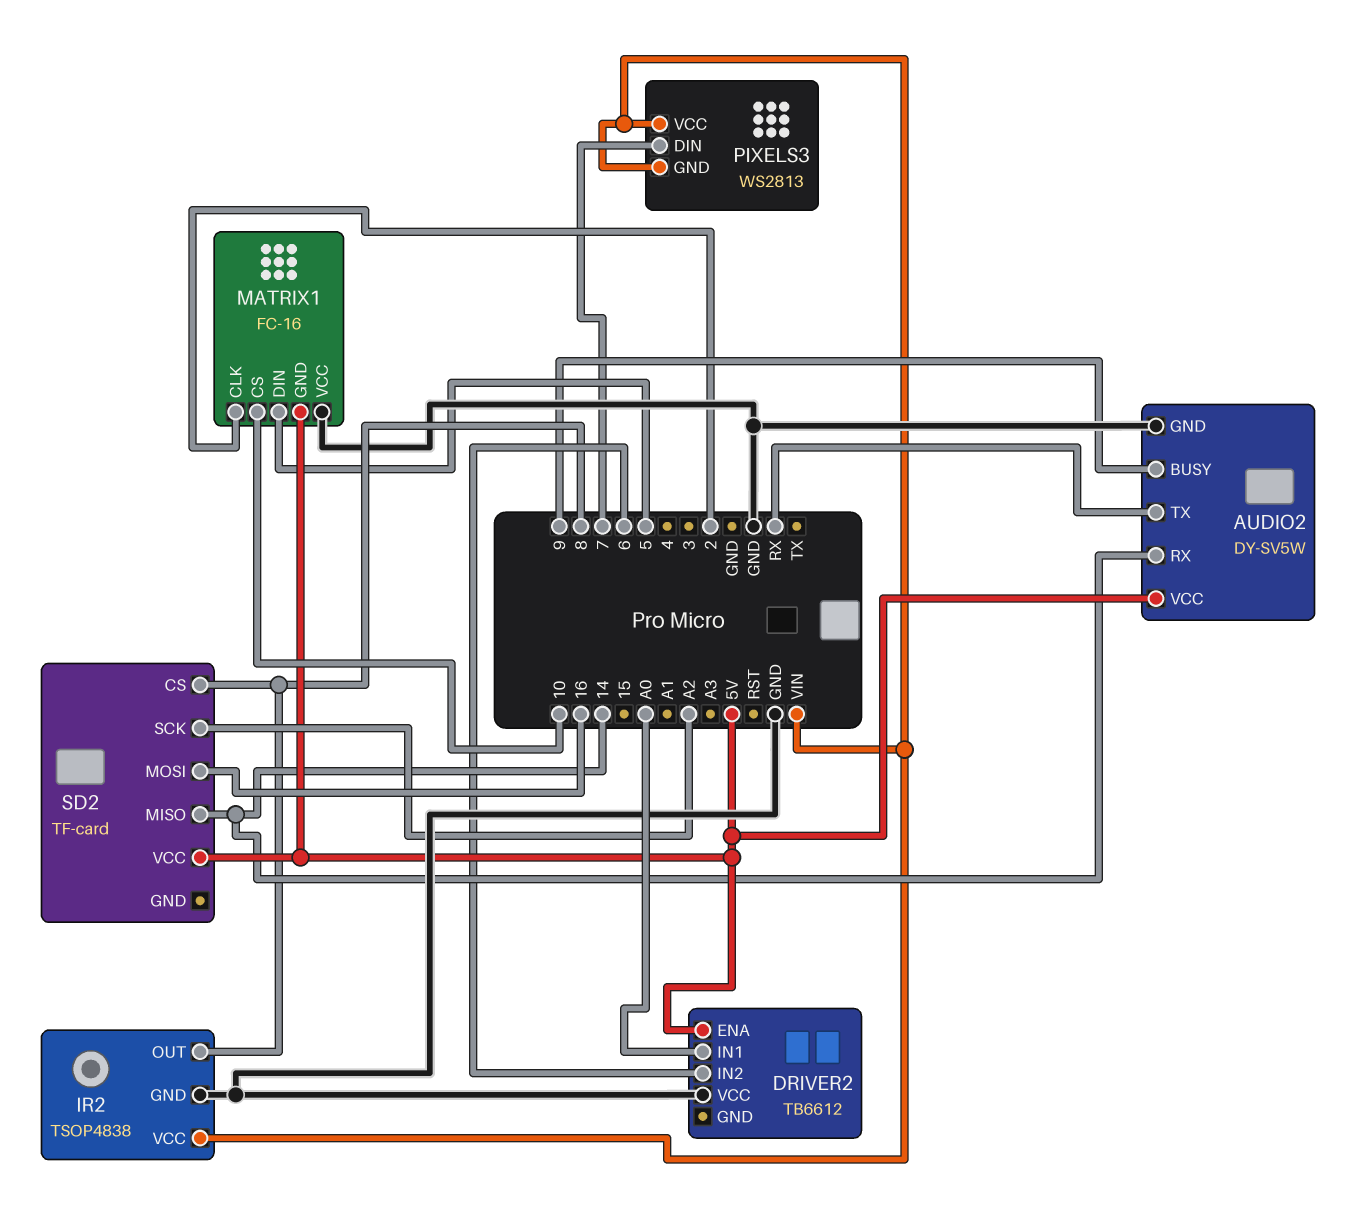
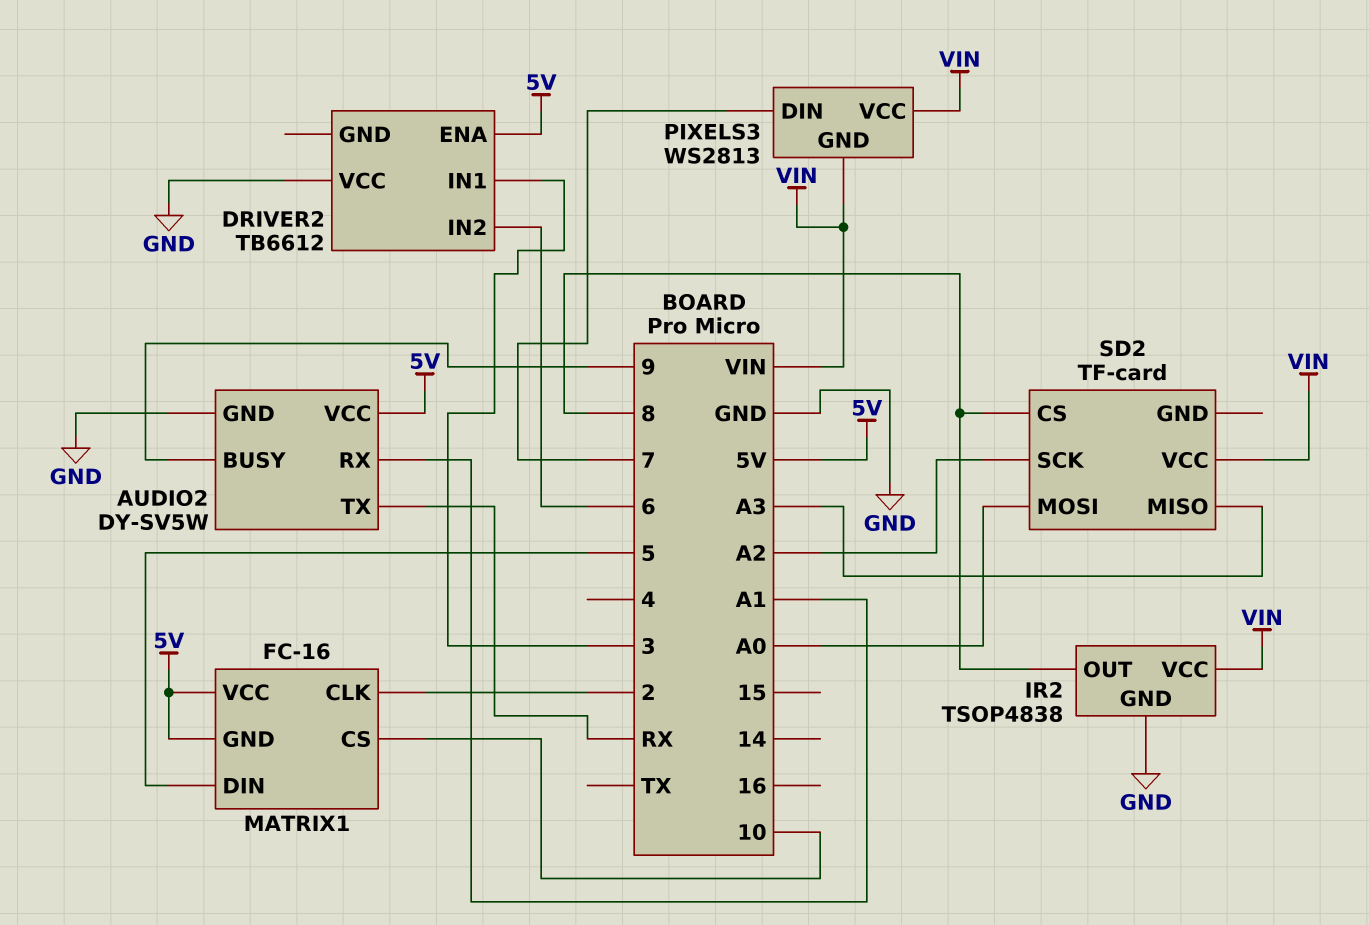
AUDIO2 pin RX: 14 -> A1
DRIVER2 pin IN1: A0 -> 3
MATRIX1 pin VCC: GND -> 5V
SD2 pin MISO: 14 -> A3
SD2 pin MOSI: 16 -> A0
SD2 pin VCC: 5V -> VIN

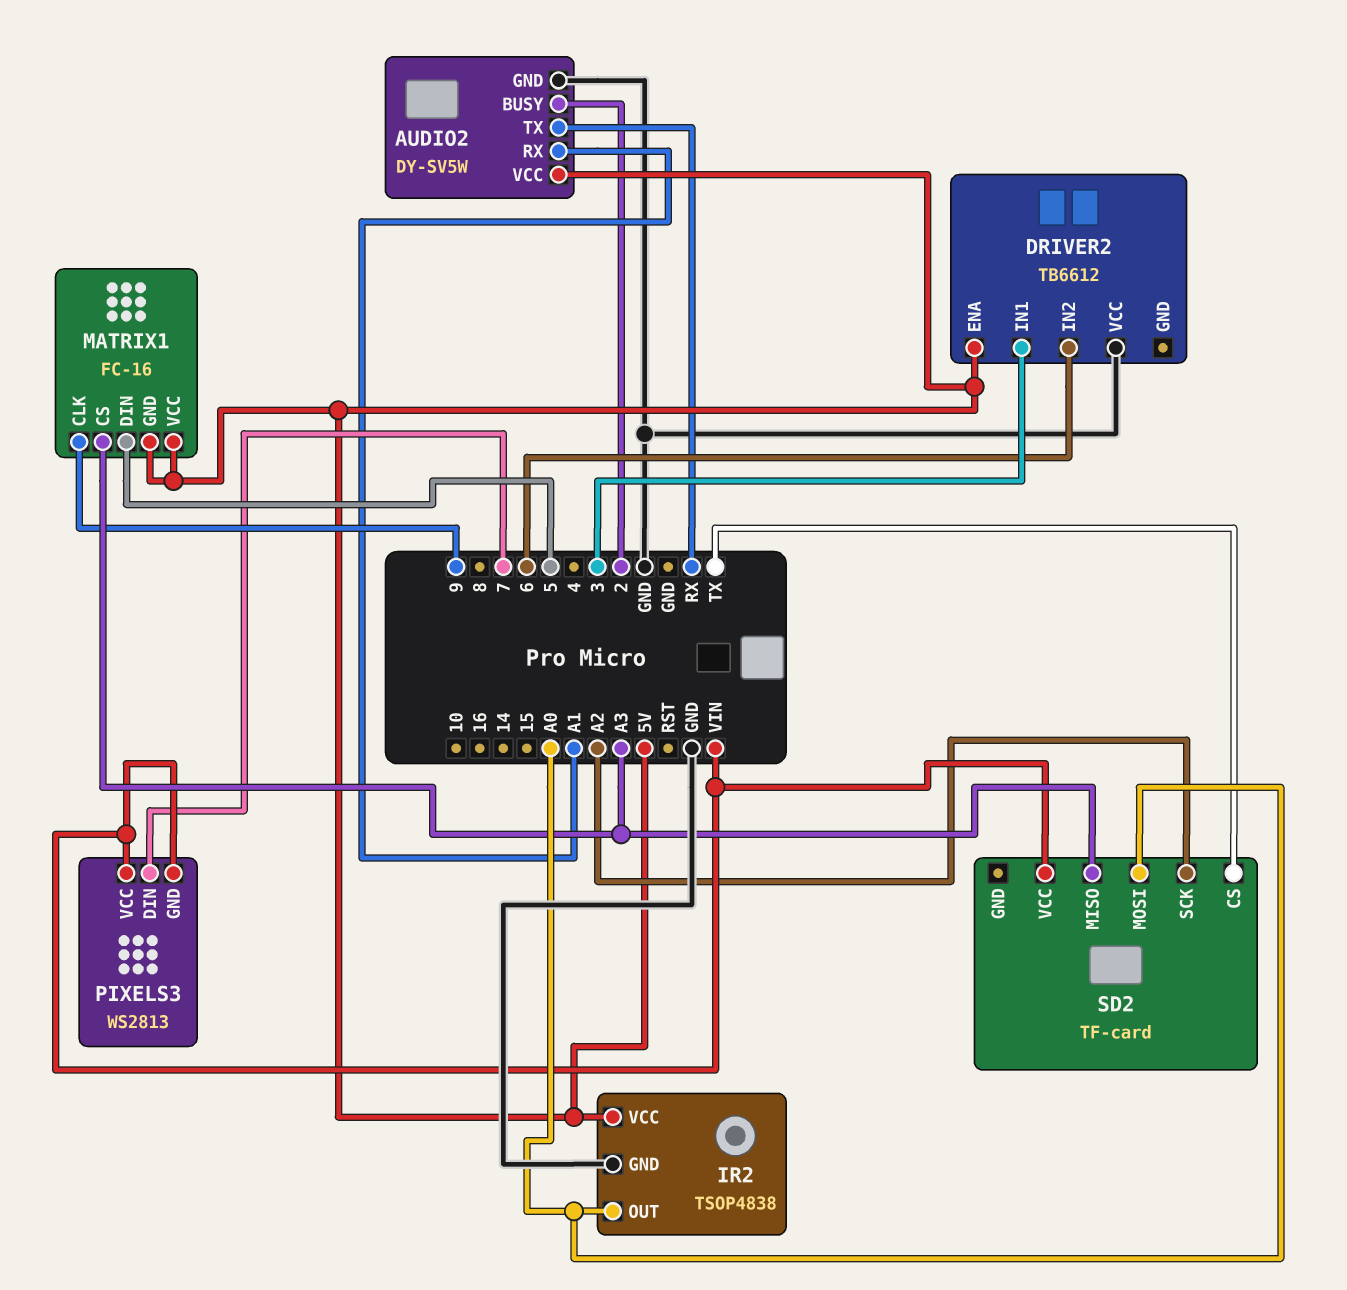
AUDIO2 pin BUSY: 9 -> 2
IR2 pin OUT: 8 -> A0
IR2 pin VCC: VIN -> 5V
MATRIX1 pin CLK: 2 -> 9
MATRIX1 pin CS: 10 -> A3
SD2 pin CS: 8 -> TX

